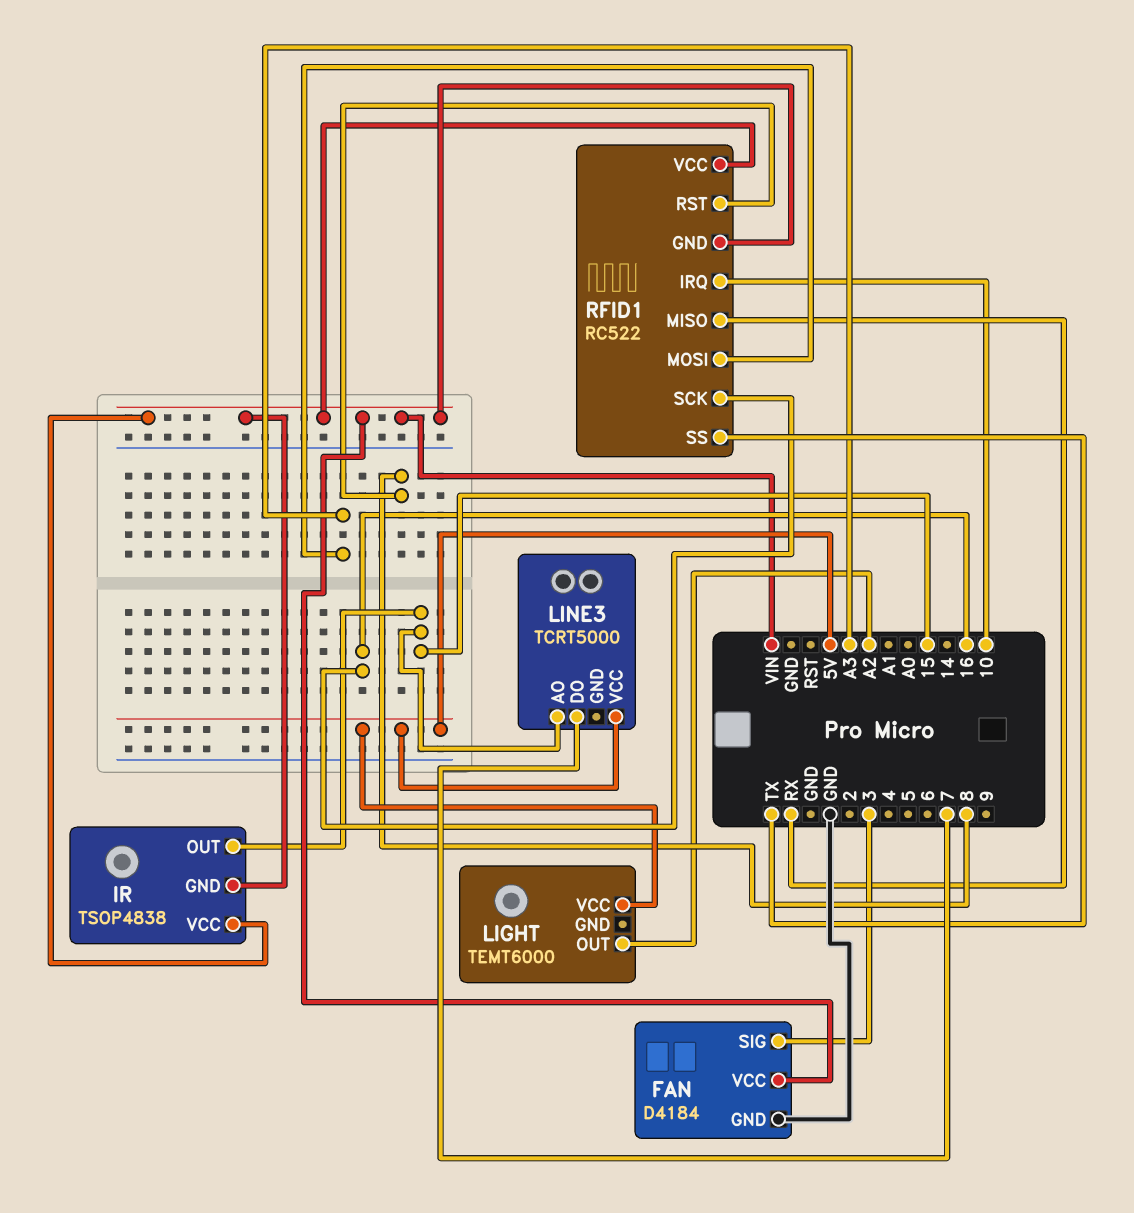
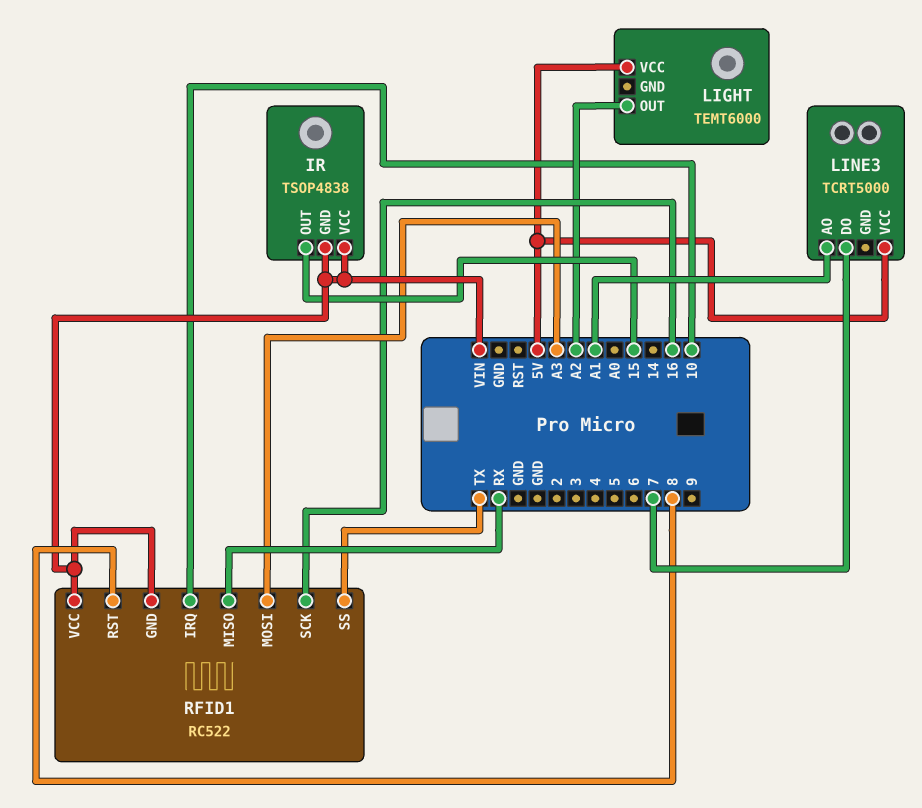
FAN: D4184 -> none
FAN pin GND: GND -> none
FAN pin SIG: 3 -> none
FAN pin VCC: VIN -> none
LINE3 pin AO: 15 -> A1

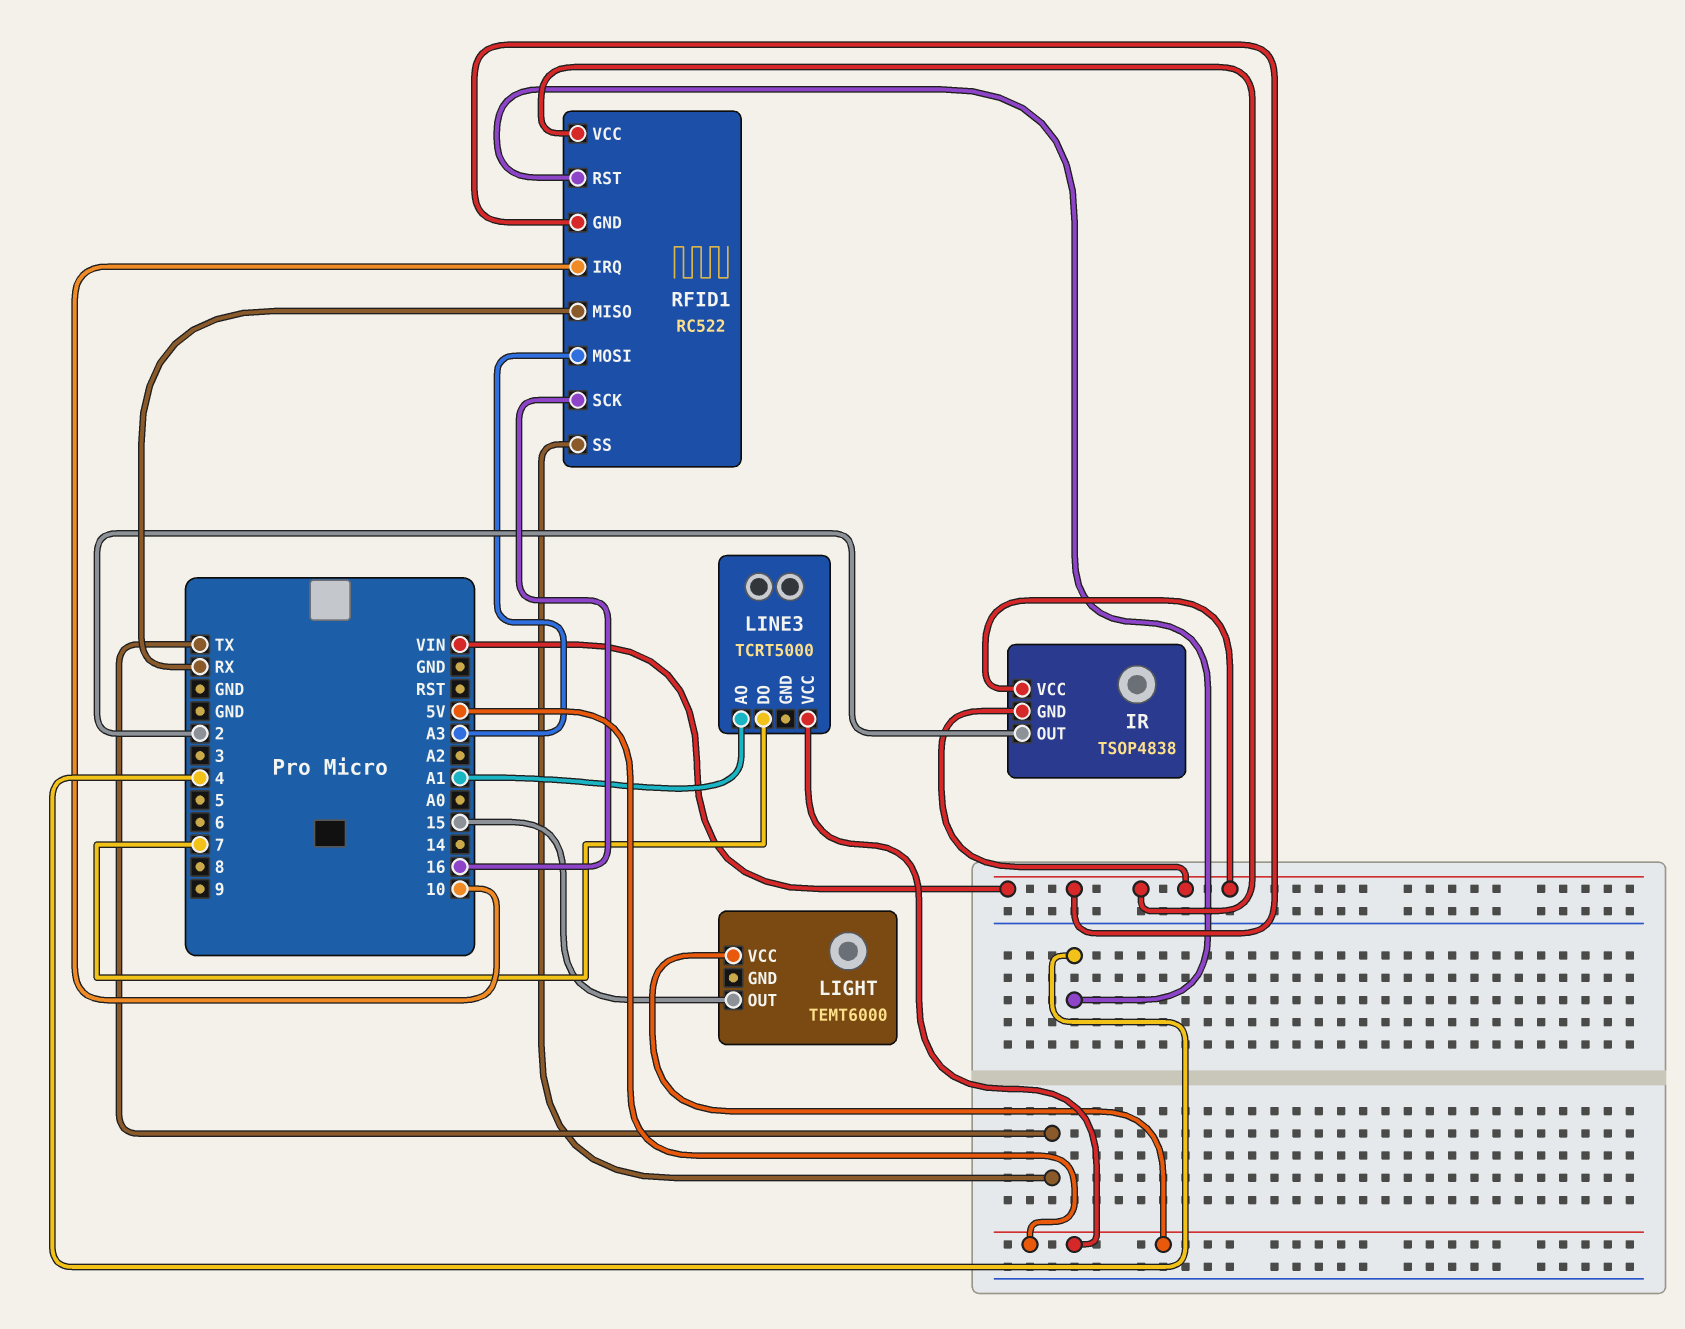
IR pin OUT: 15 -> 2
LIGHT pin OUT: A2 -> 15
RFID1 pin RST: 8 -> 4

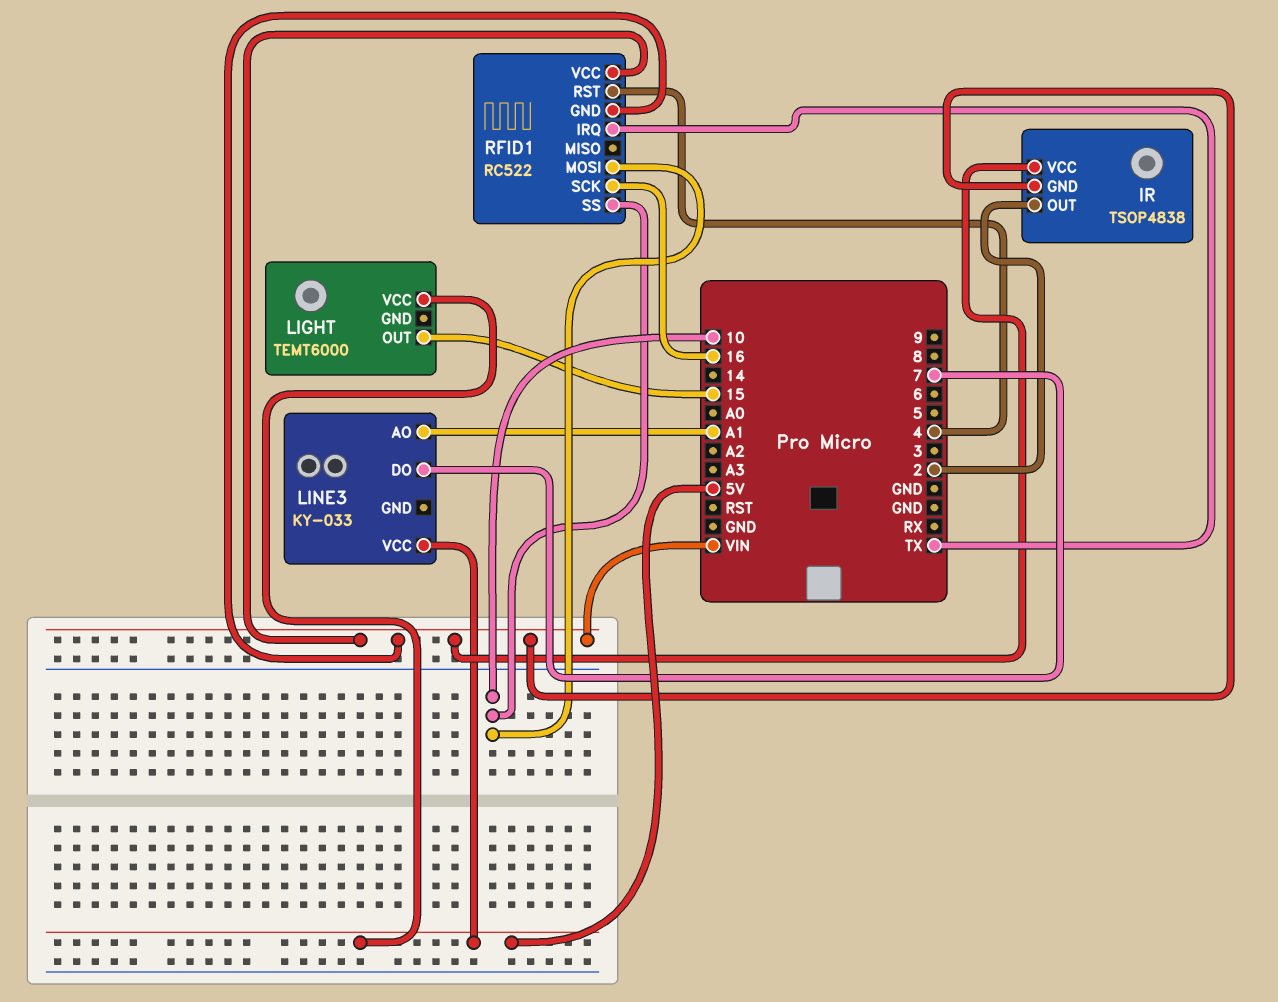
LINE3: TCRT5000 -> KY-033
RFID1 pin IRQ: 10 -> TX
RFID1 pin MISO: RX -> none
RFID1 pin MOSI: A3 -> 10
RFID1 pin SS: TX -> 10

